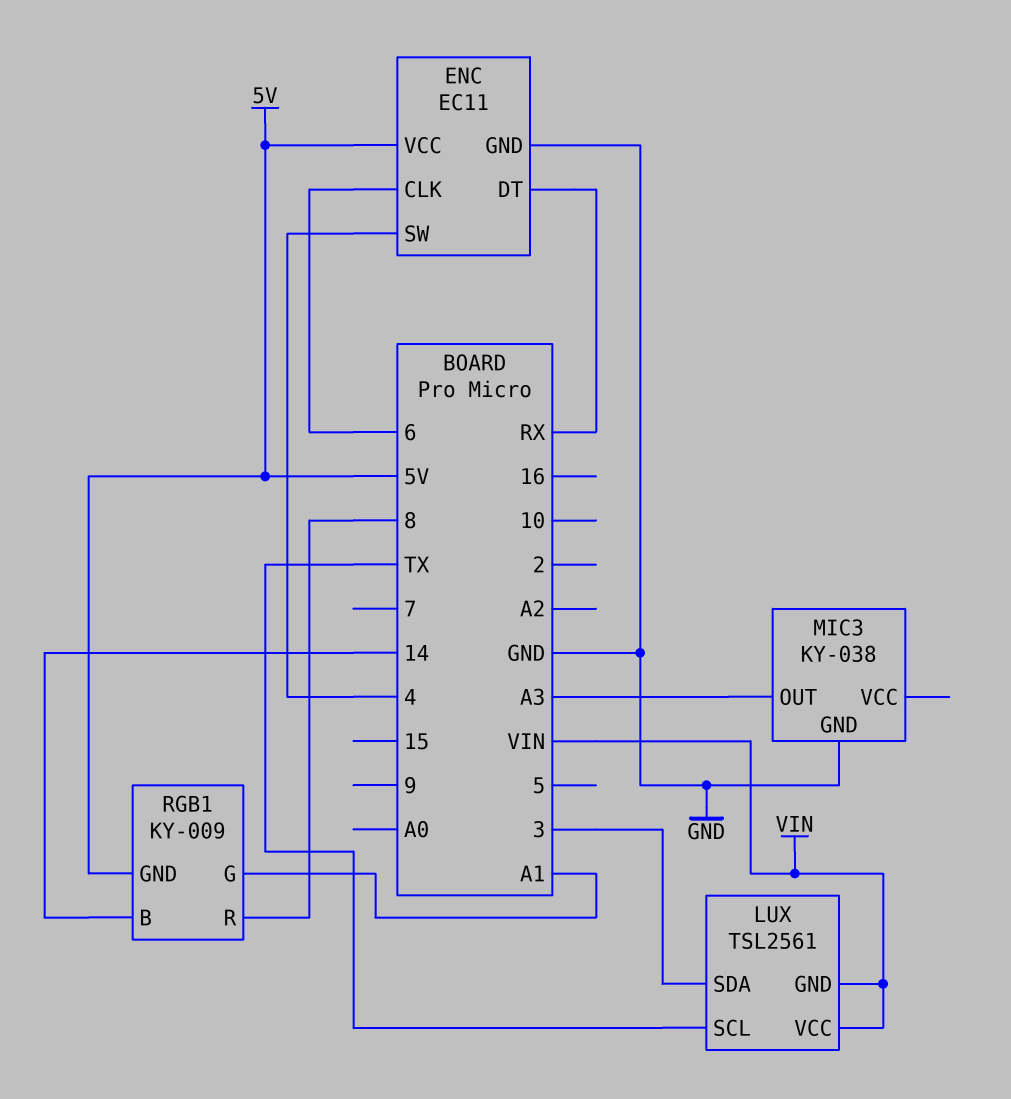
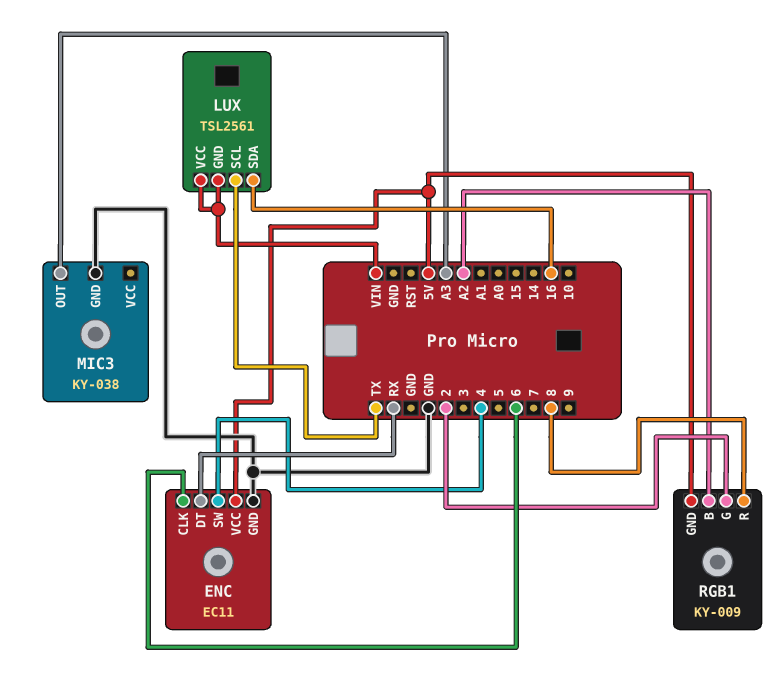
LUX pin SDA: 3 -> 16
RGB1 pin B: 14 -> A2
RGB1 pin G: A1 -> 2

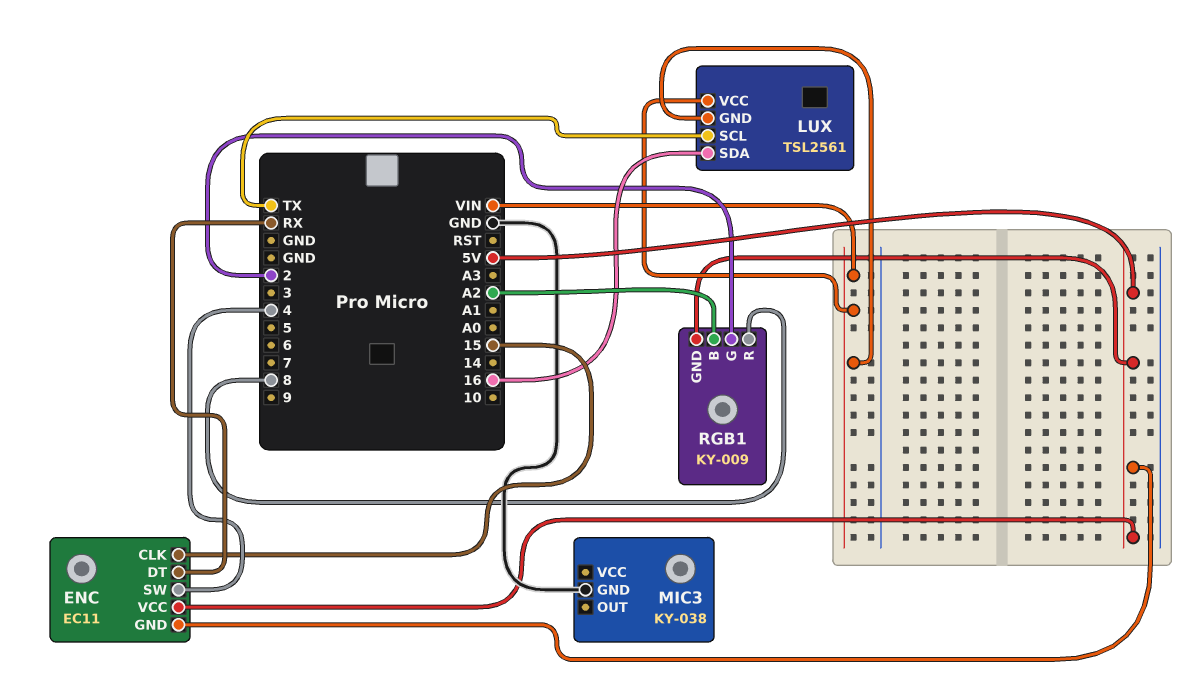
ENC pin CLK: 6 -> 15
ENC pin GND: GND -> 5V
MIC3 pin OUT: A3 -> none

